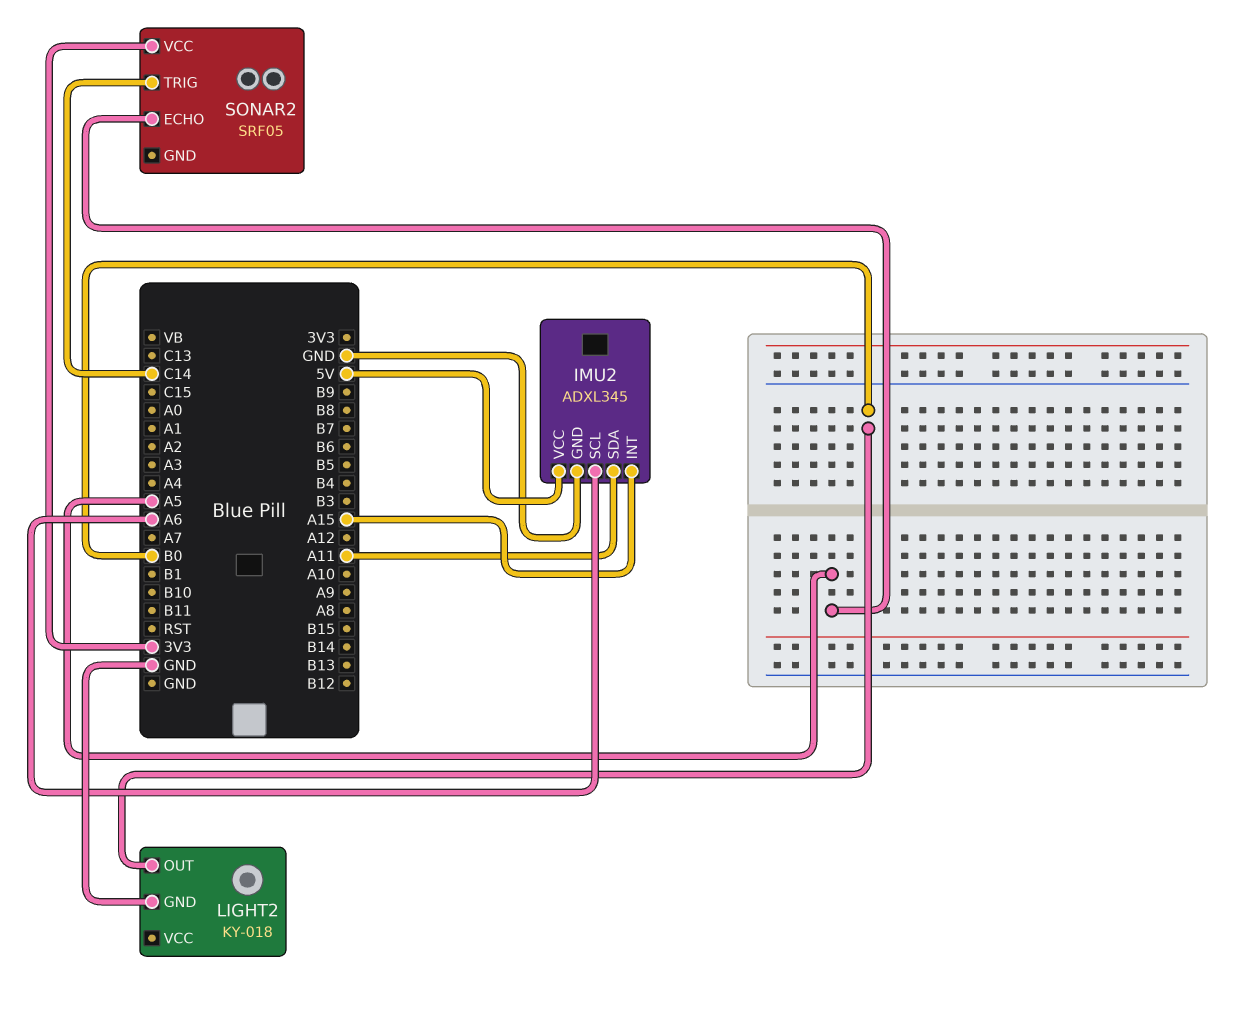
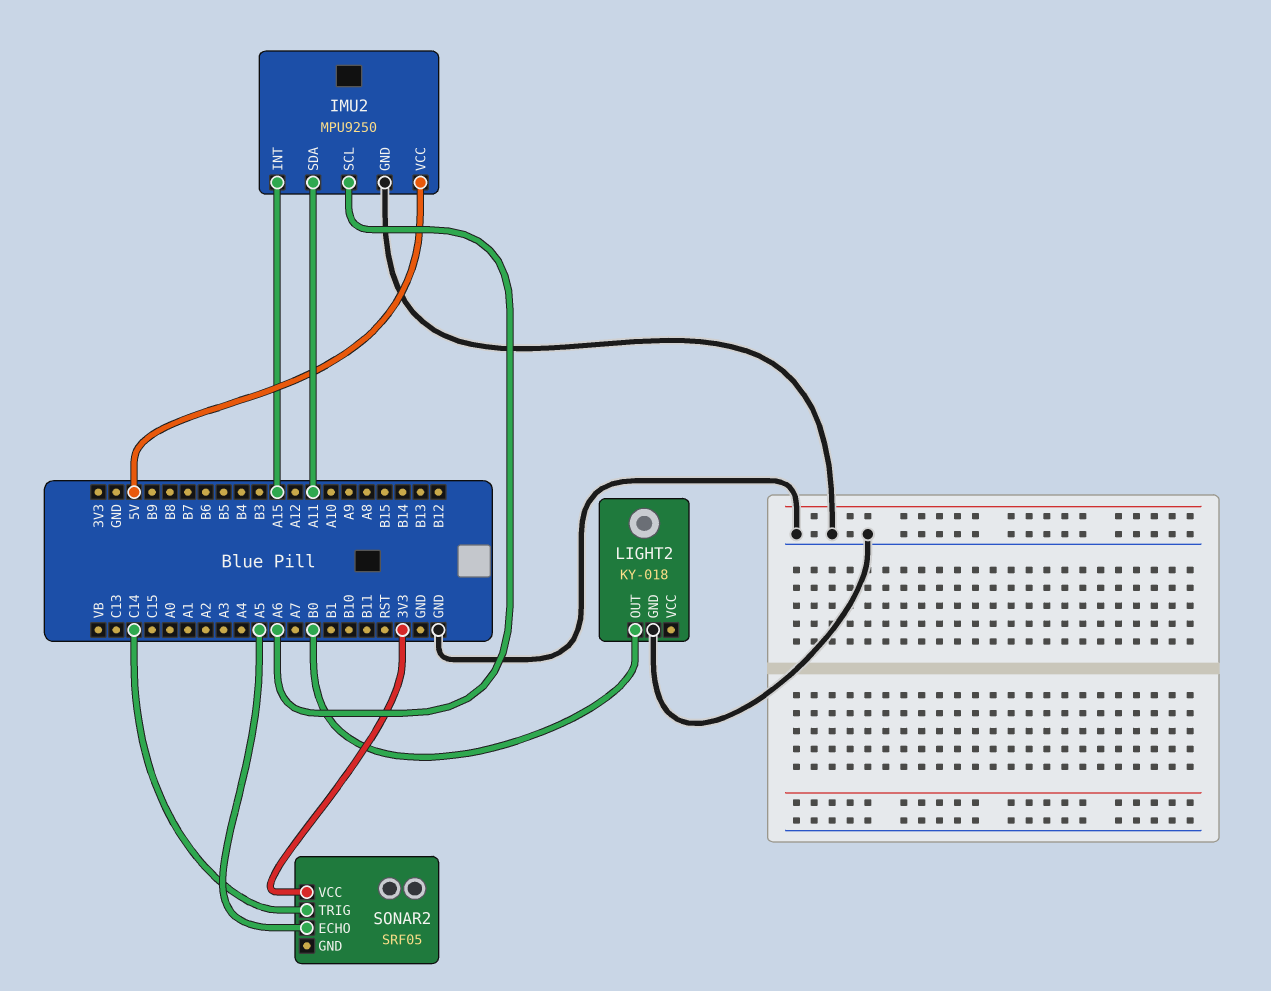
IMU2: ADXL345 -> MPU9250

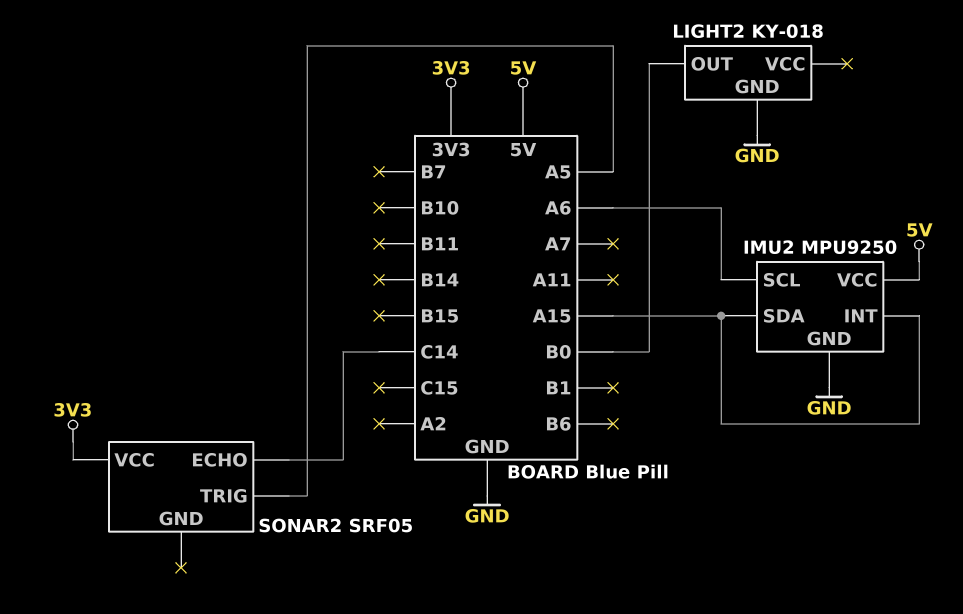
IMU2 pin SDA: A11 -> A15
SONAR2 pin ECHO: A5 -> C14
SONAR2 pin TRIG: C14 -> A5

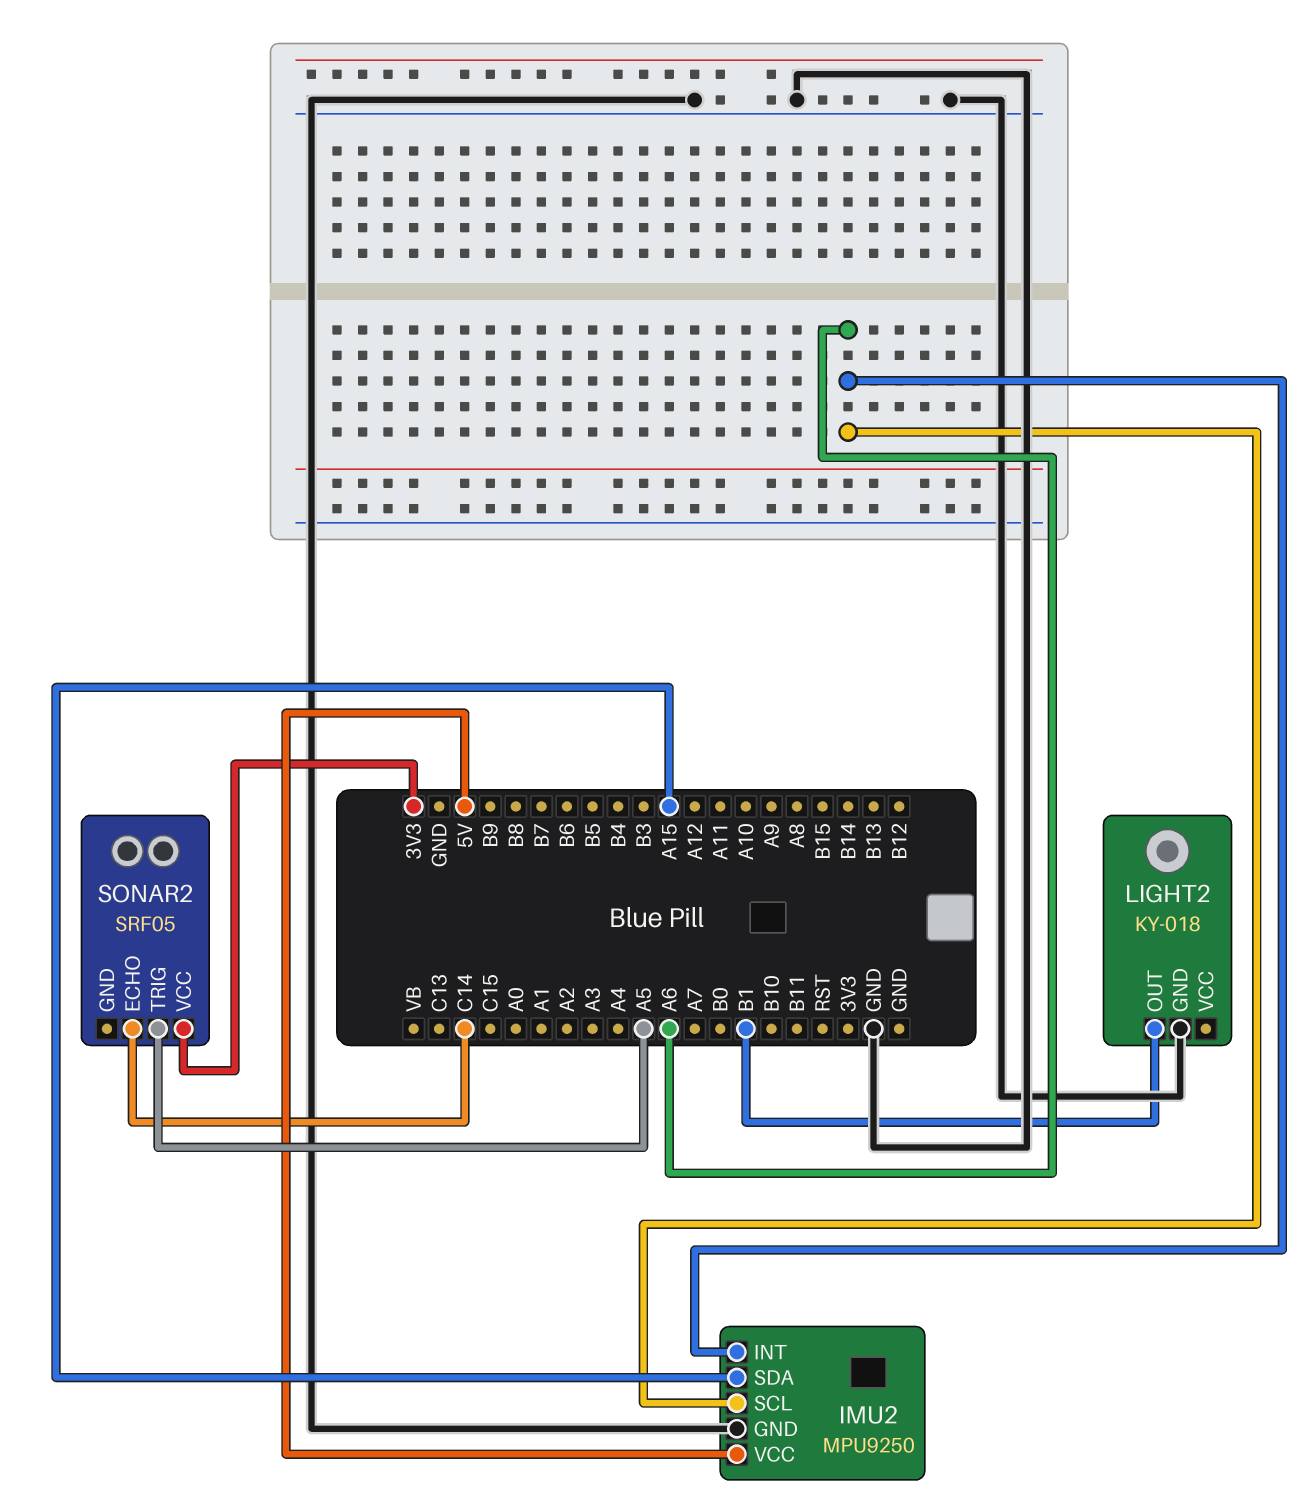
IMU2 pin INT: A15 -> A6
LIGHT2 pin OUT: B0 -> B1

